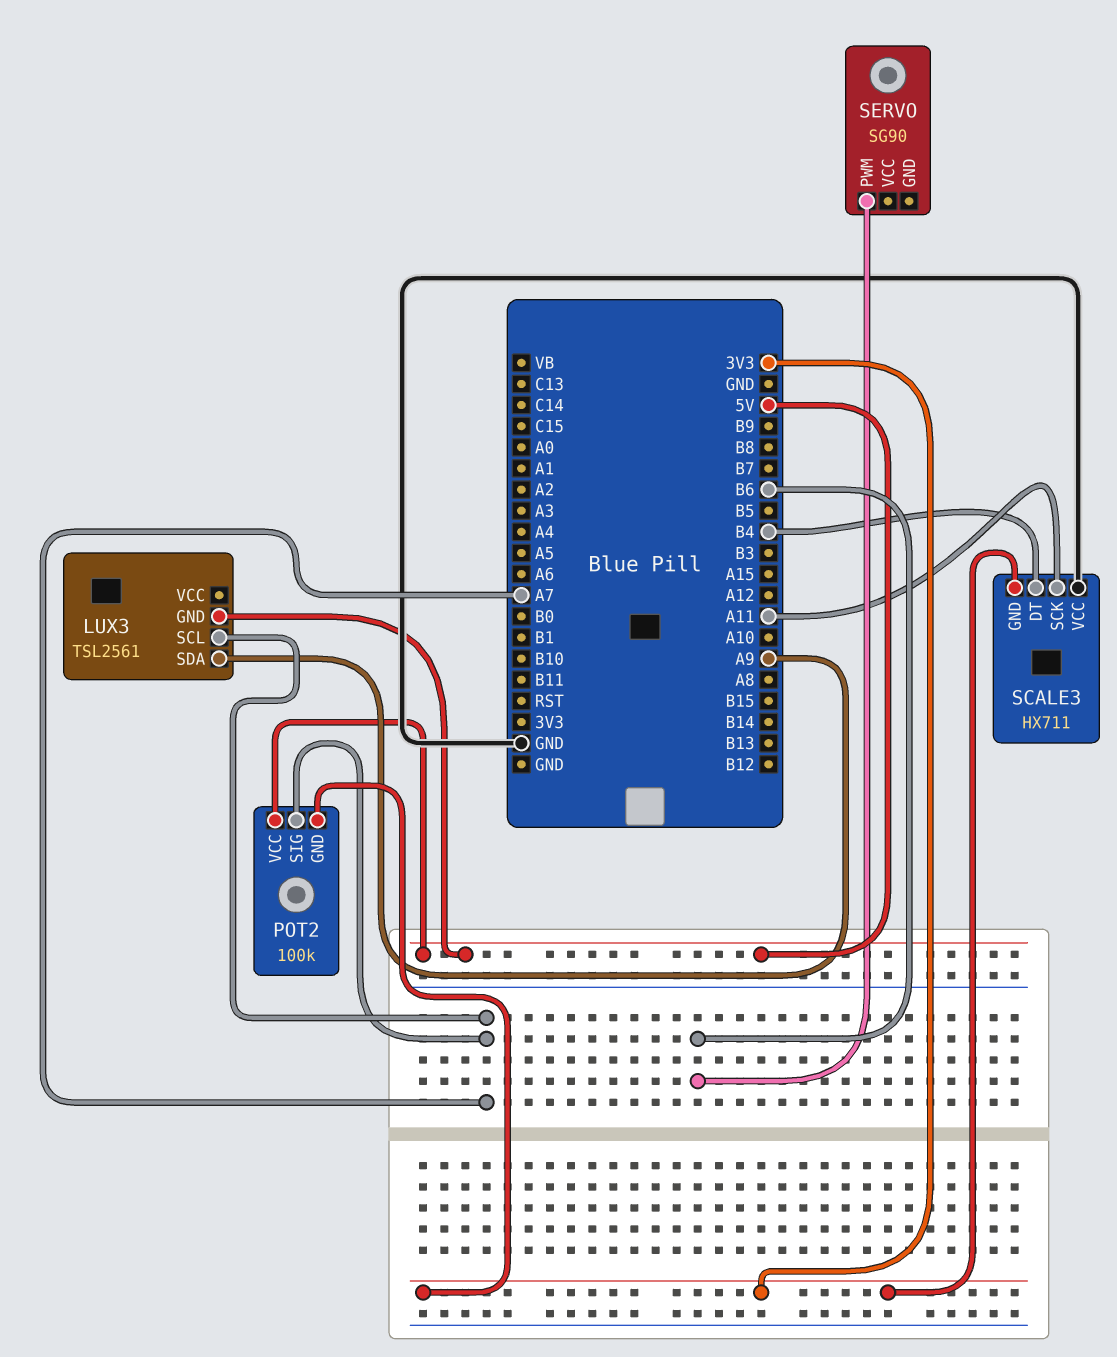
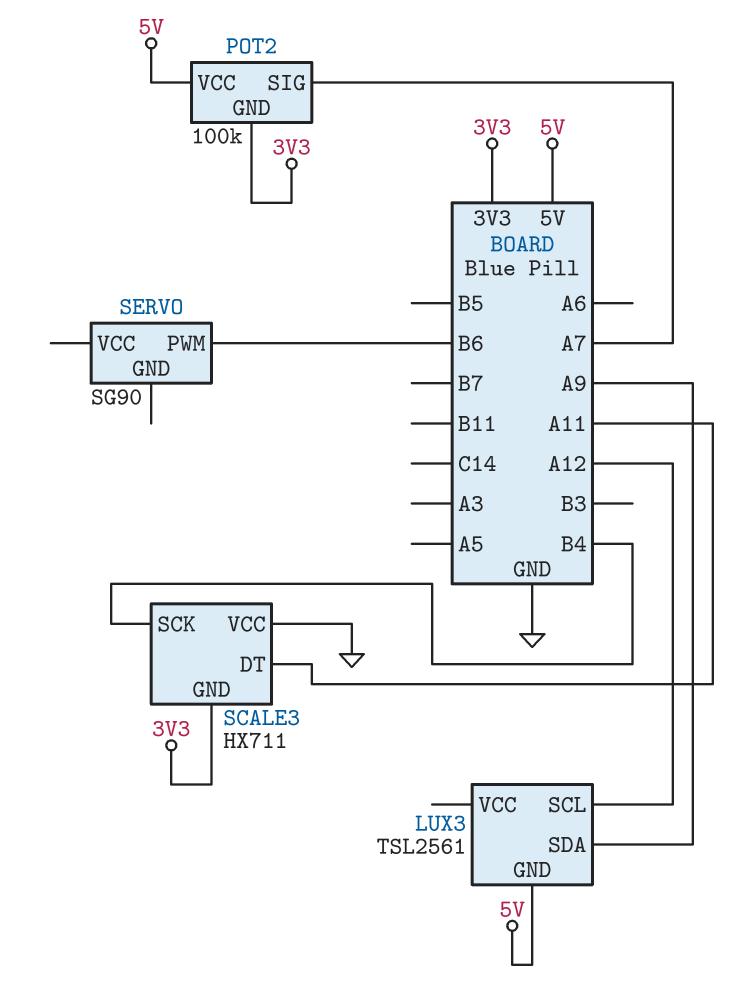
LUX3 pin SCL: A7 -> A12
SCALE3 pin DT: B4 -> A11
SCALE3 pin SCK: A11 -> B4

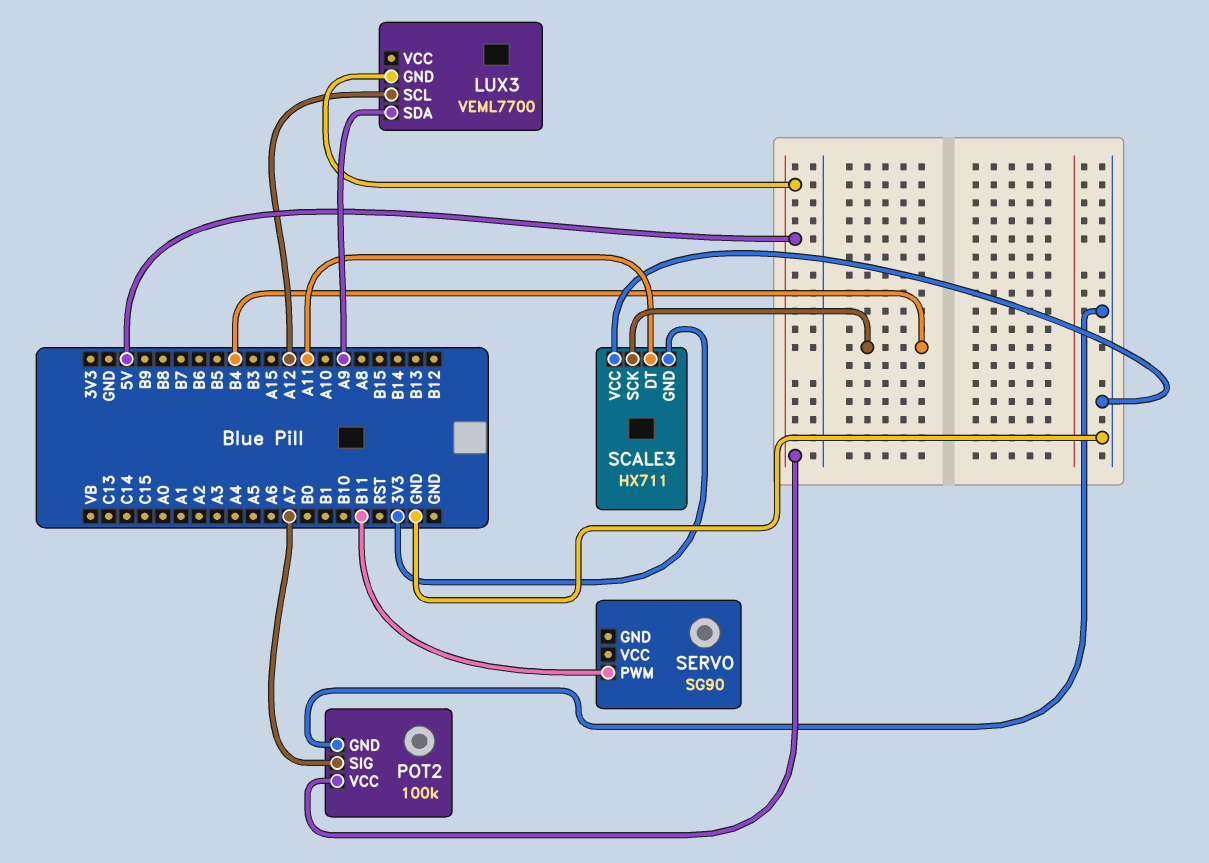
LUX3: TSL2561 -> VEML7700
POT2 pin GND: 3V3 -> GND
SERVO pin PWM: B6 -> B11

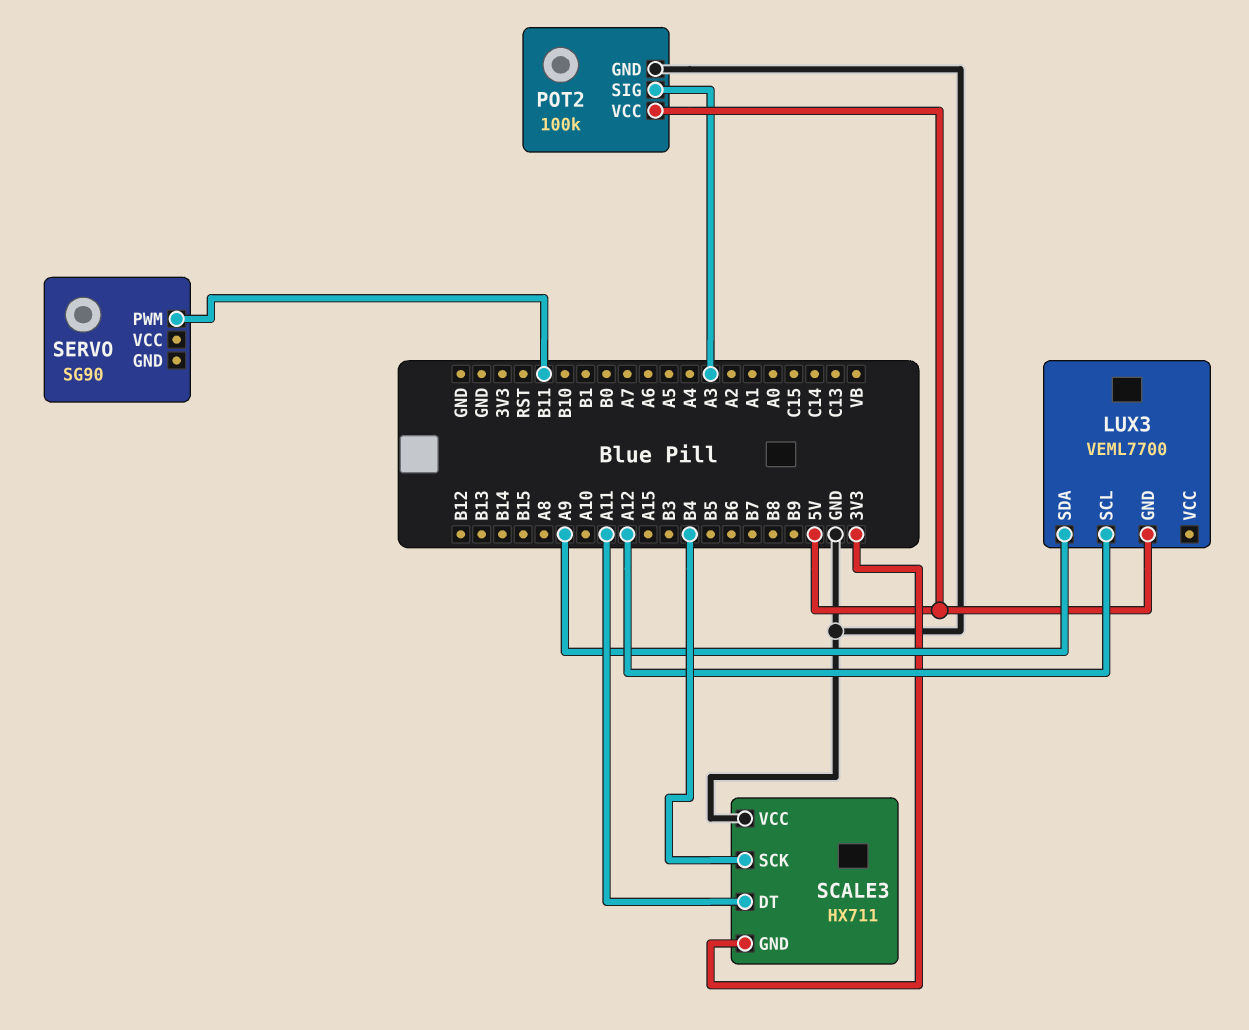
POT2 pin SIG: A7 -> A3

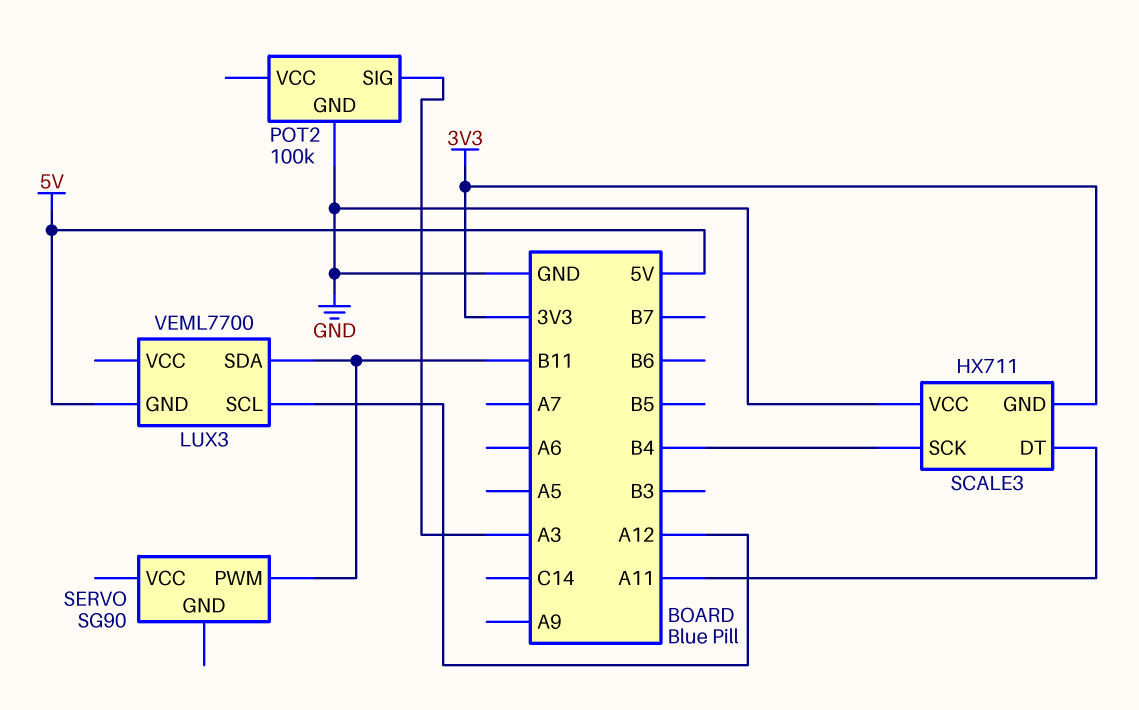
LUX3 pin SDA: A9 -> B11
POT2 pin VCC: 5V -> none

